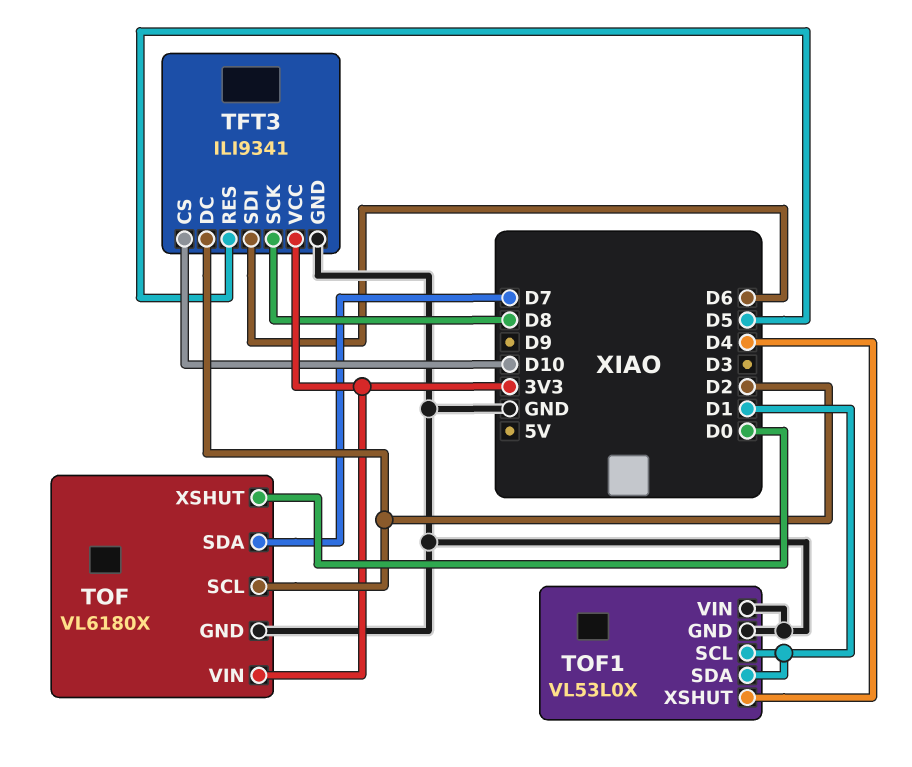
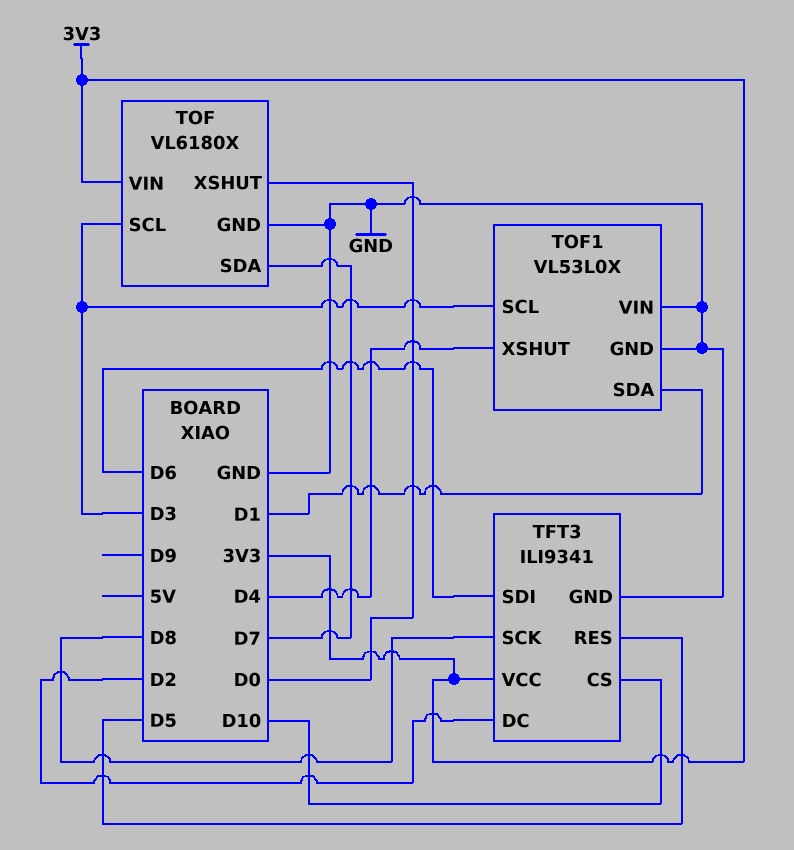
TOF pin SCL: D2 -> D3
TOF1 pin SCL: D1 -> D3

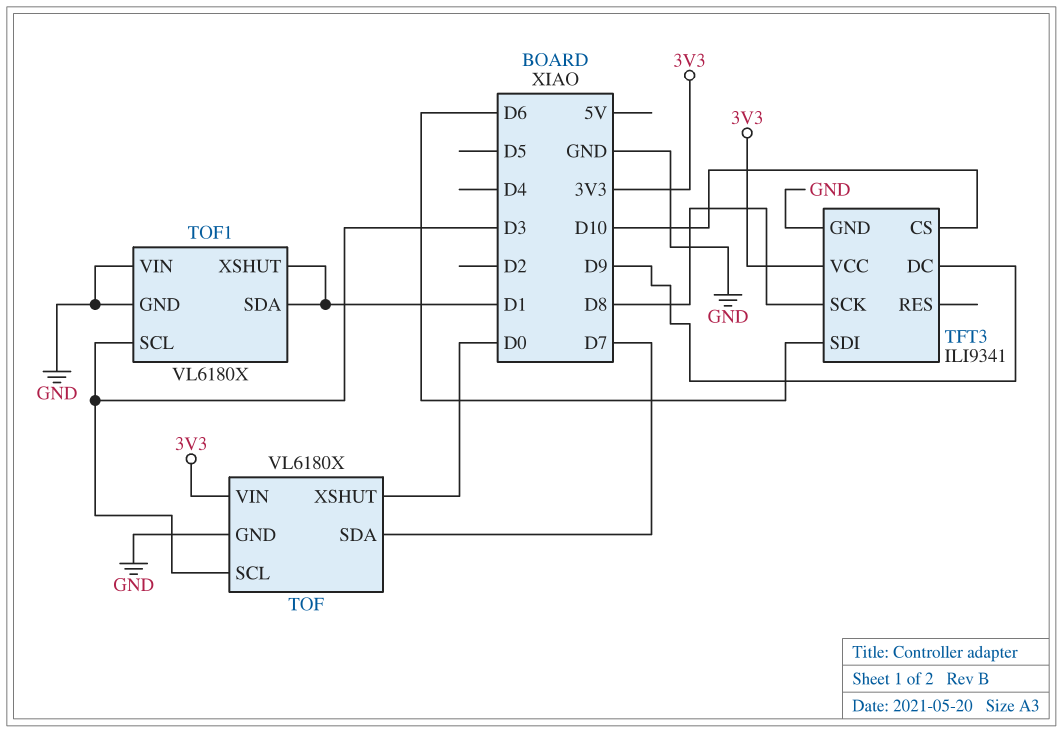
TFT3 pin DC: D2 -> D9
TFT3 pin RES: D5 -> none
TOF1: VL53L0X -> VL6180X
TOF1 pin XSHUT: D4 -> D1

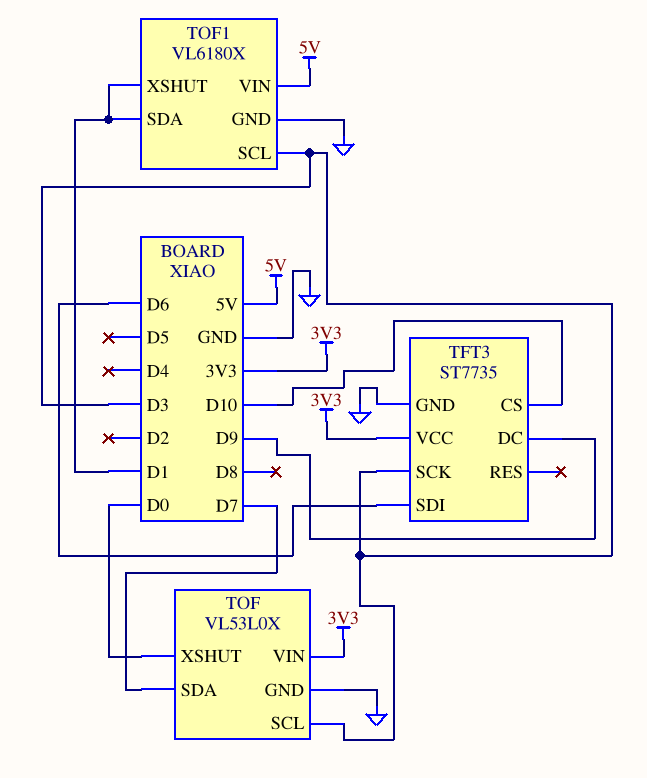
TFT3: ILI9341 -> ST7735
TFT3 pin SCK: D8 -> D3
TOF: VL6180X -> VL53L0X
TOF1 pin VIN: GND -> 5V

